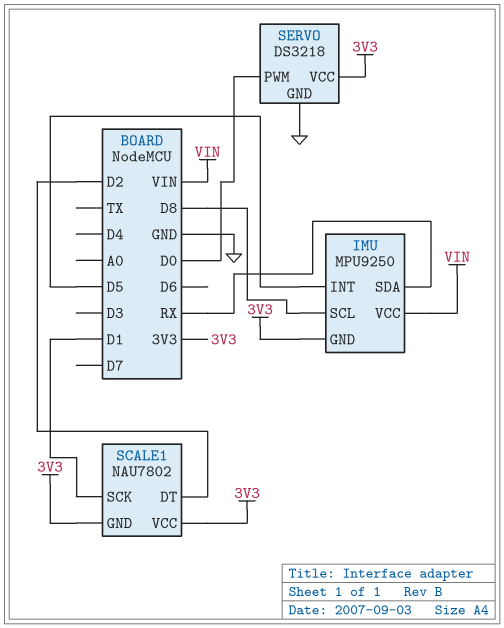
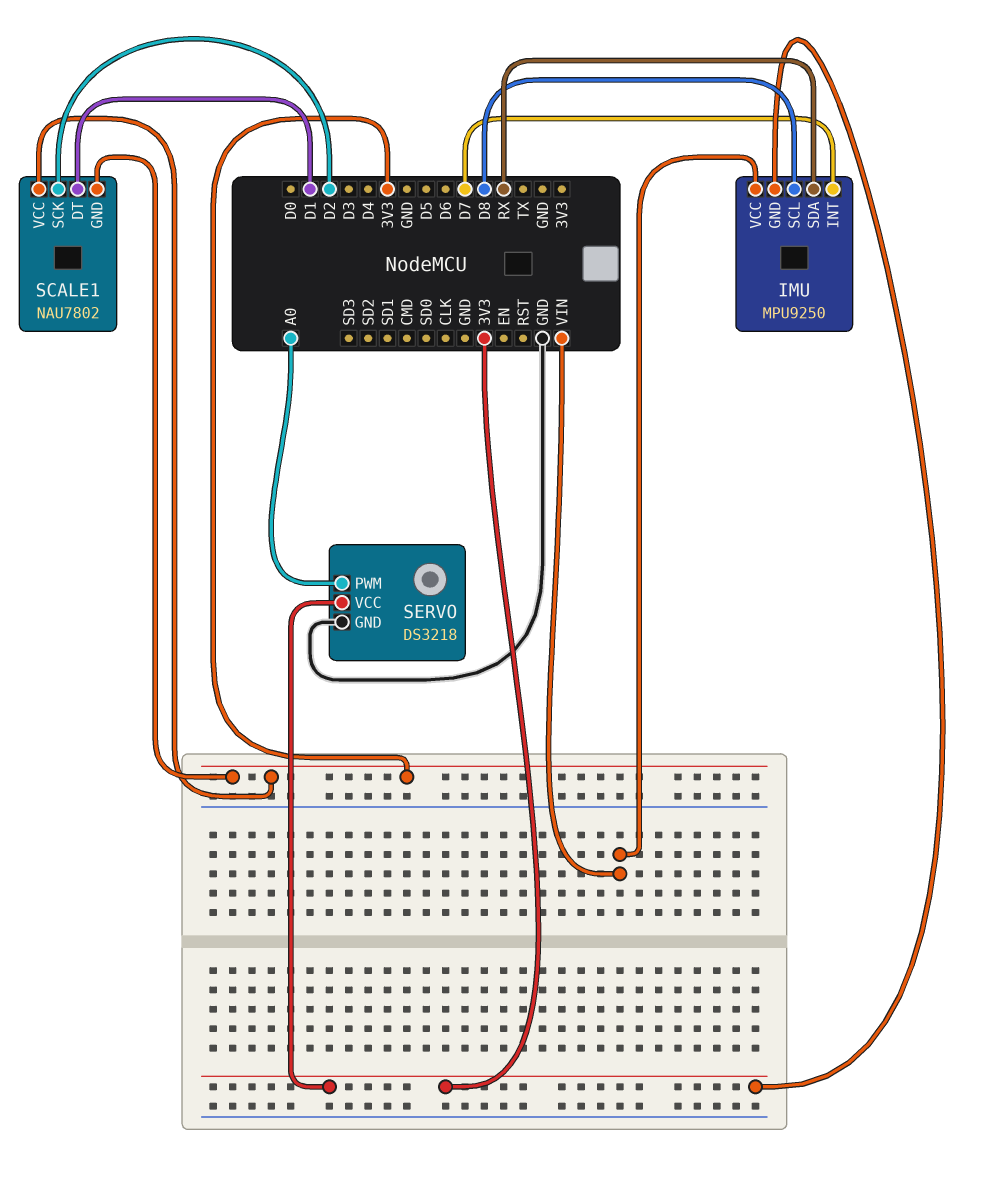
IMU pin INT: D5 -> D7
SCALE1 pin DT: D2 -> D1
SCALE1 pin SCK: D1 -> D2
SERVO pin PWM: D0 -> A0

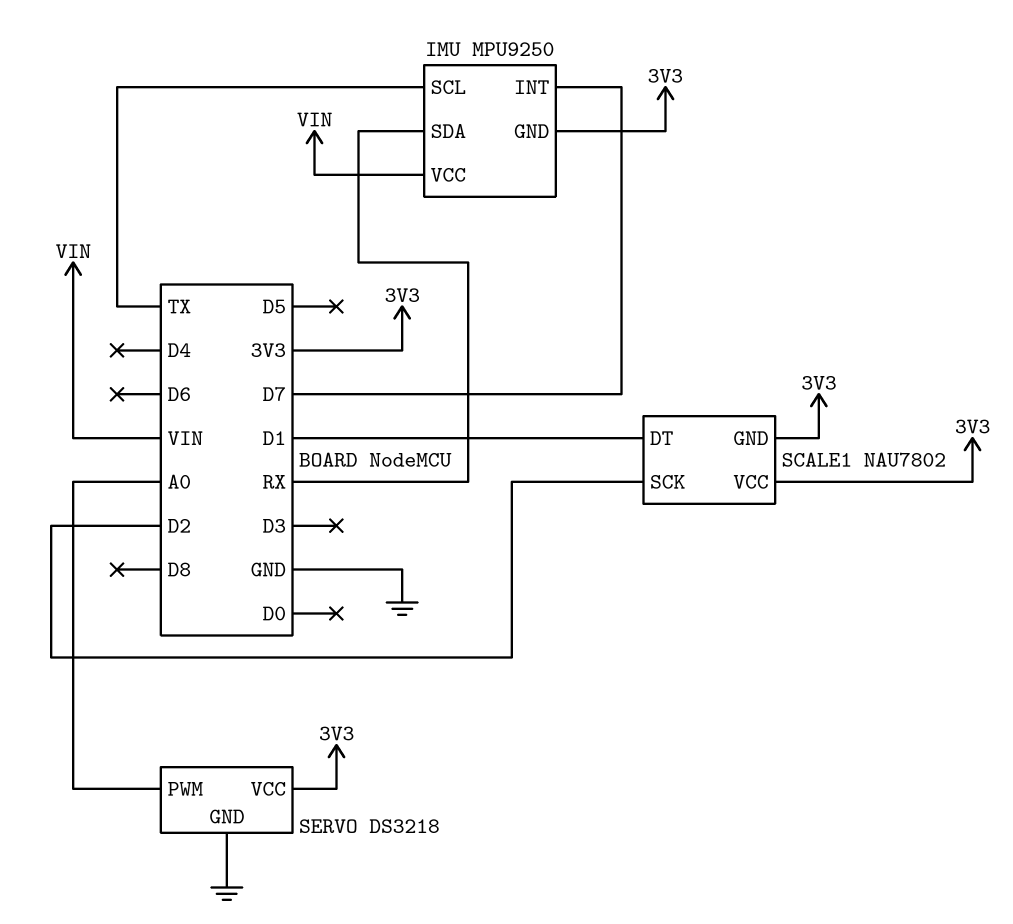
IMU pin SCL: D8 -> TX

